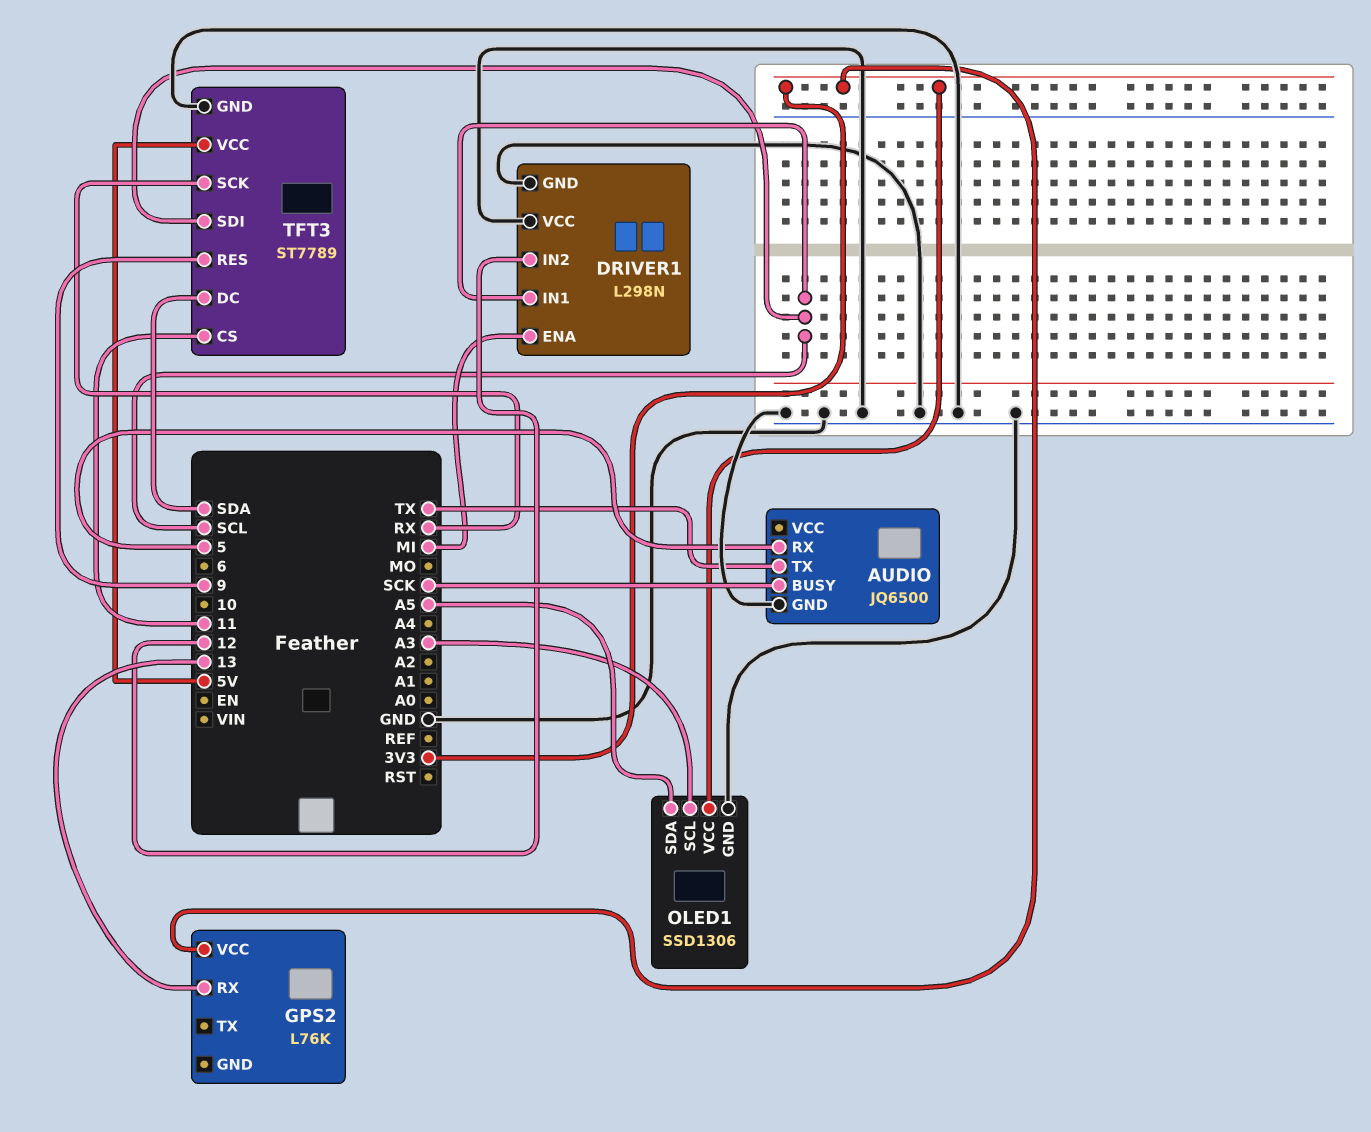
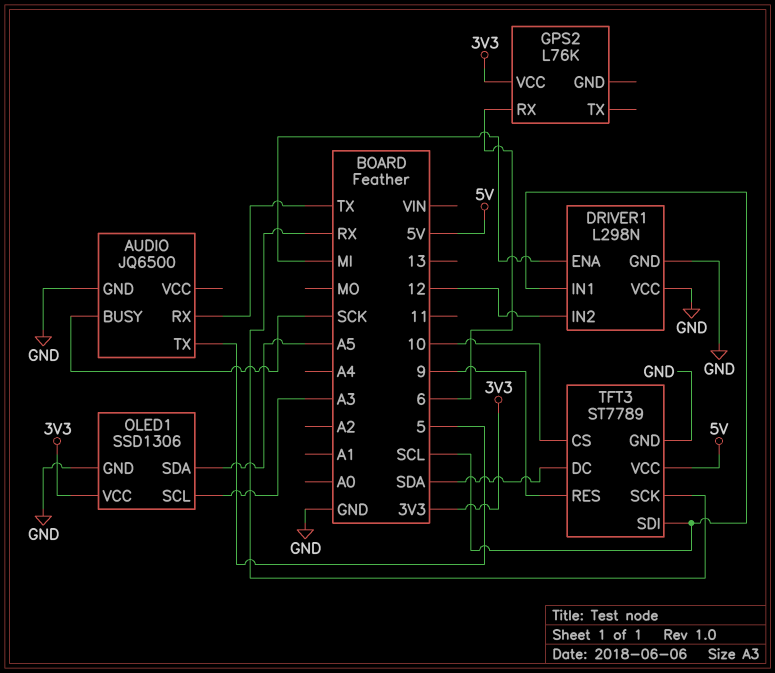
AUDIO pin RX: 5 -> TX
AUDIO pin TX: TX -> 5
GPS2 pin RX: 13 -> 6
TFT3 pin CS: 11 -> 10

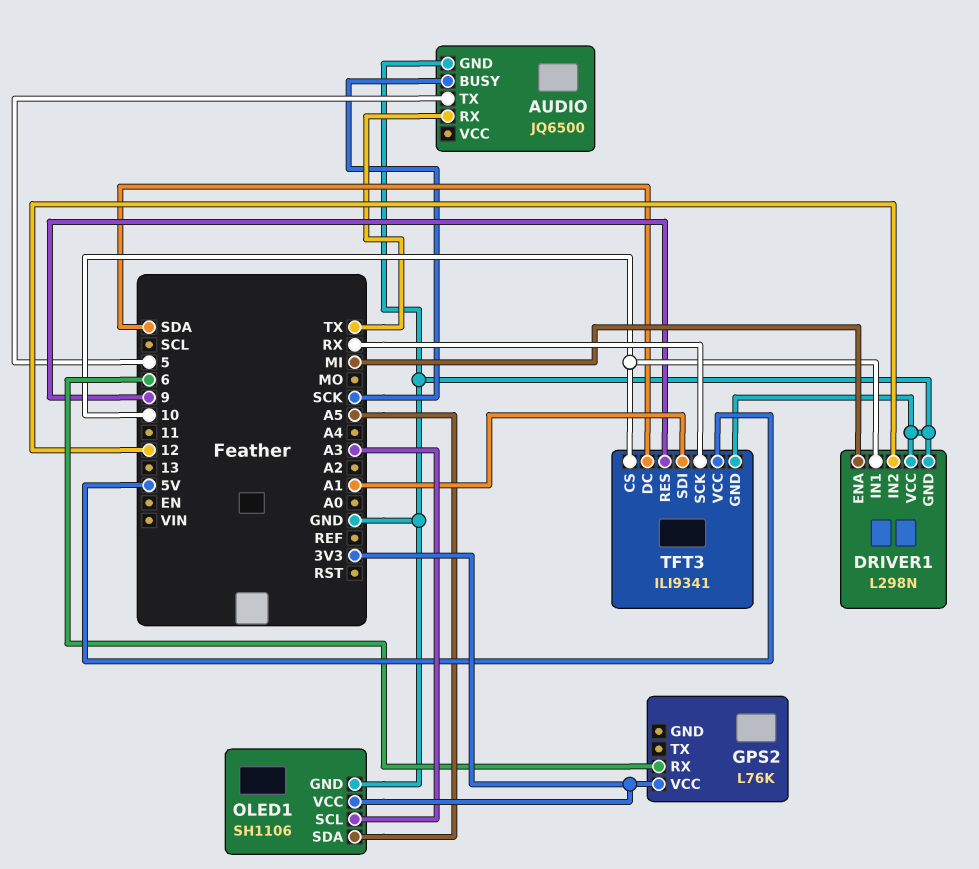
DRIVER1 pin IN1: SCL -> 10
OLED1: SSD1306 -> SH1106
TFT3: ST7789 -> ILI9341
TFT3 pin SDI: SCL -> A1

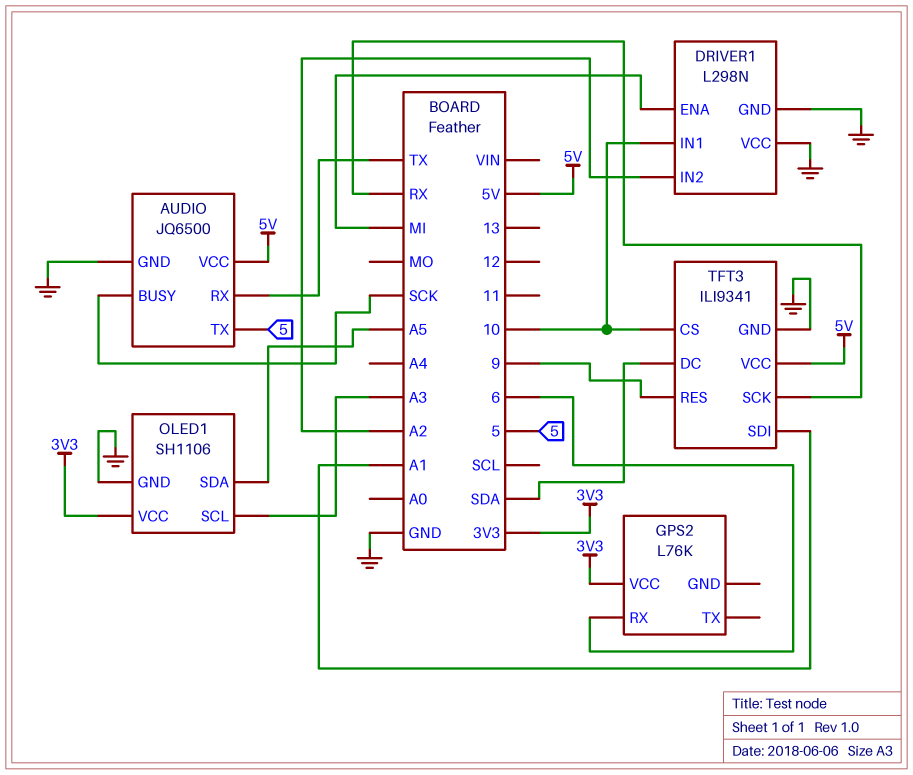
AUDIO pin VCC: none -> 5V
DRIVER1 pin IN2: 12 -> A2

